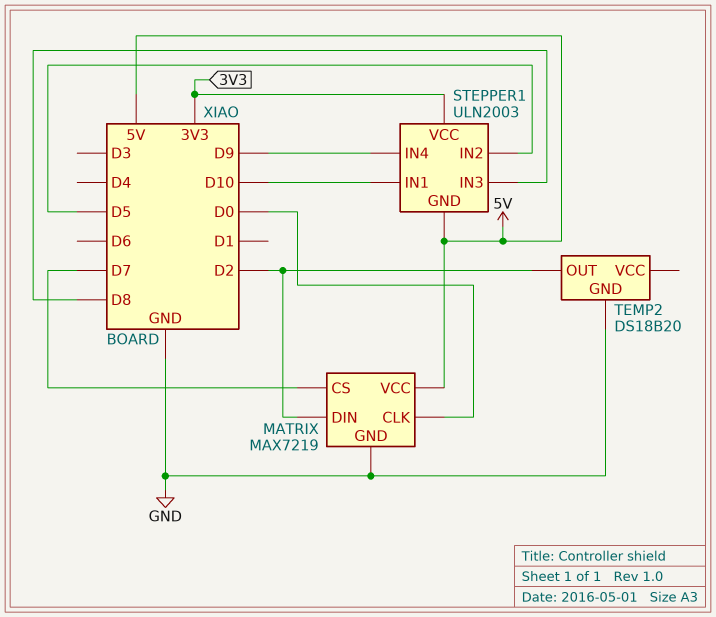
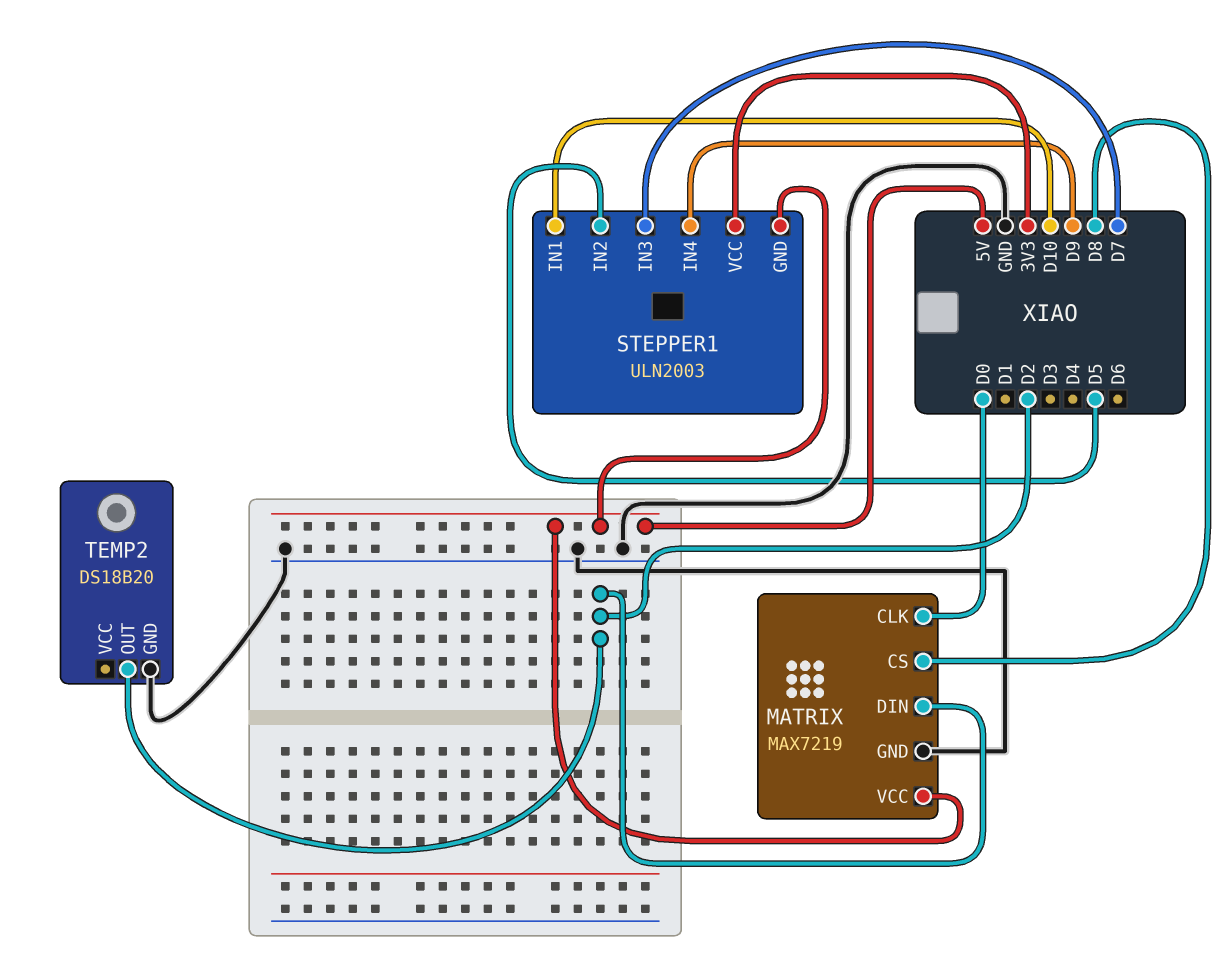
MATRIX pin CS: D7 -> D8
STEPPER1 pin IN3: D8 -> D7

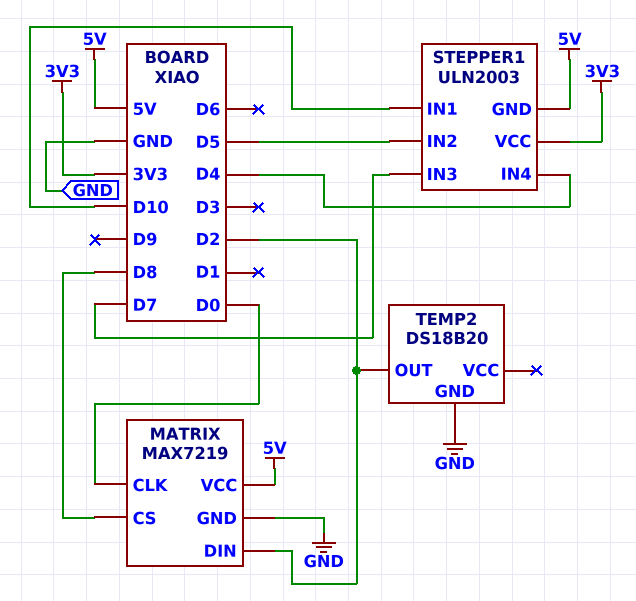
STEPPER1 pin IN4: D9 -> D4

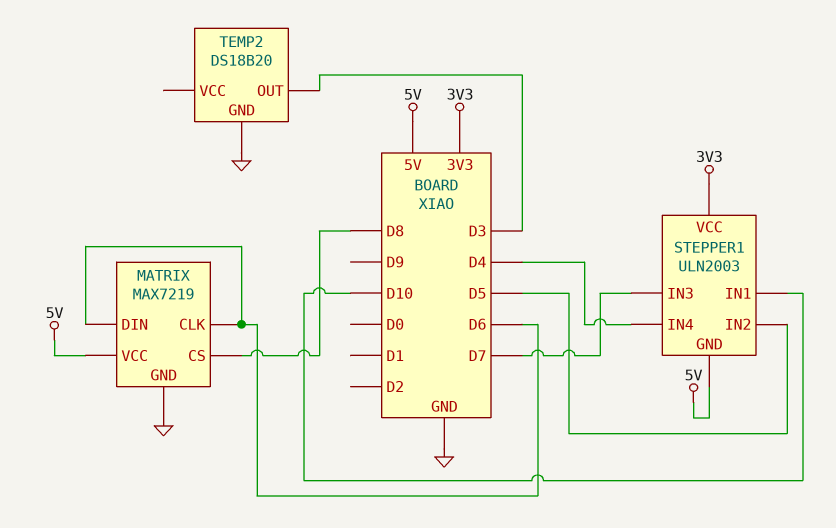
MATRIX pin CLK: D0 -> D6
MATRIX pin DIN: D2 -> D6
TEMP2 pin OUT: D2 -> D3

